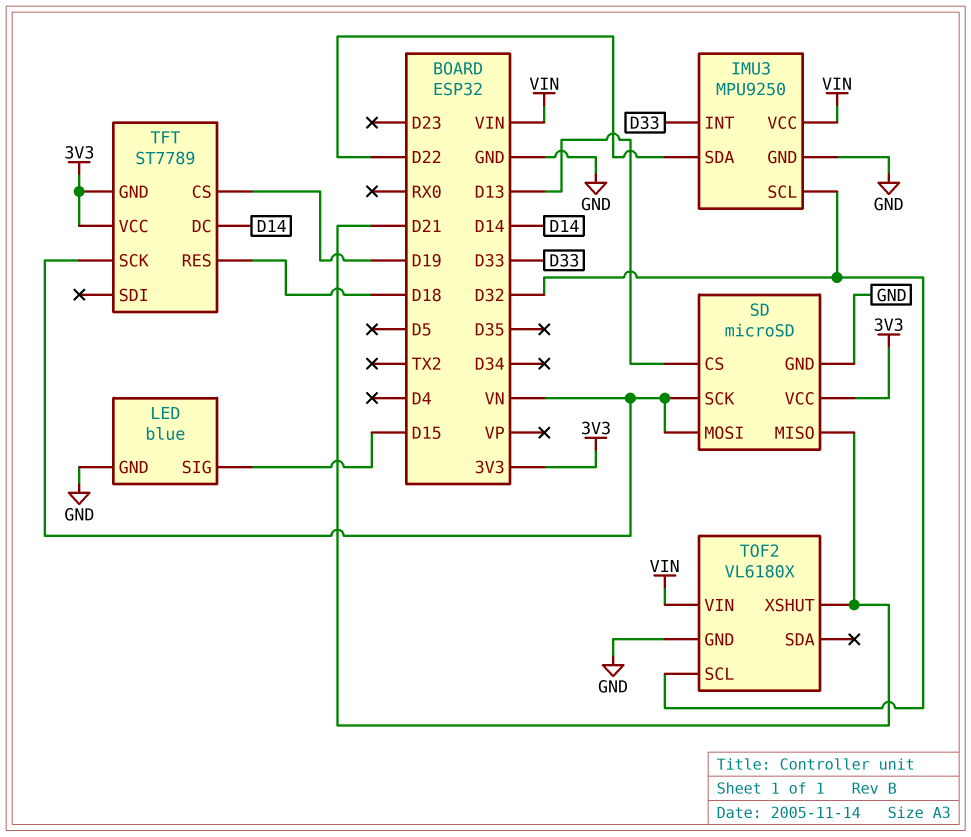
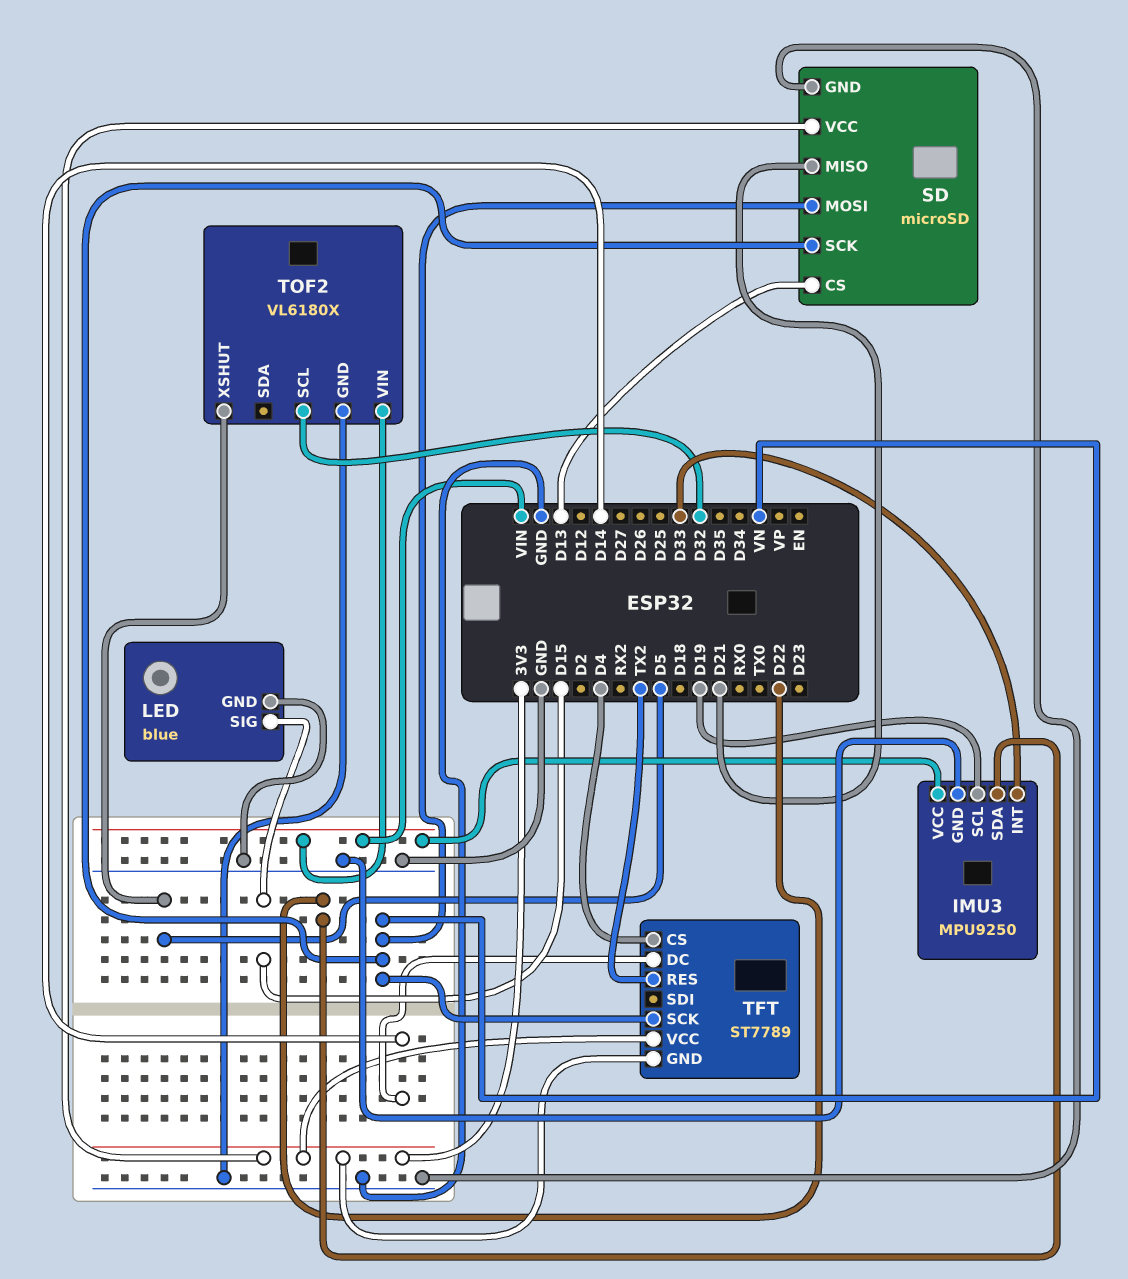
IMU3 pin SCL: D32 -> D19
TFT pin CS: D19 -> D4
TFT pin RES: D18 -> TX2
TOF2 pin XSHUT: D21 -> D5

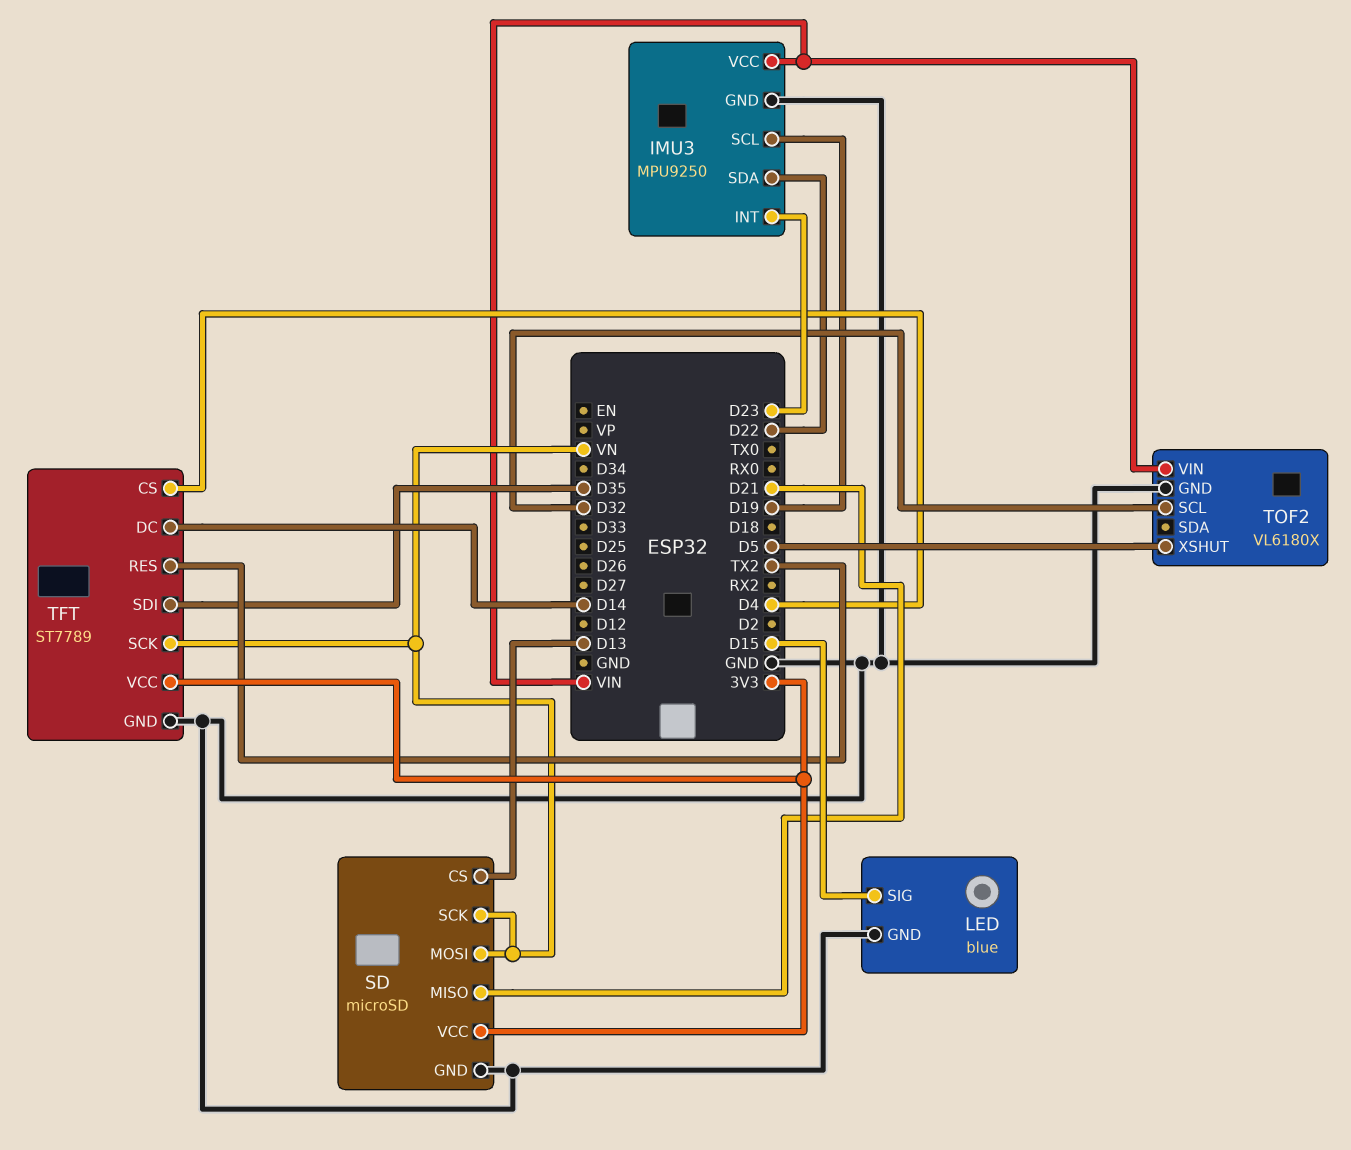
IMU3 pin INT: D33 -> D23
TFT pin GND: 3V3 -> GND
TFT pin SDI: none -> D35

